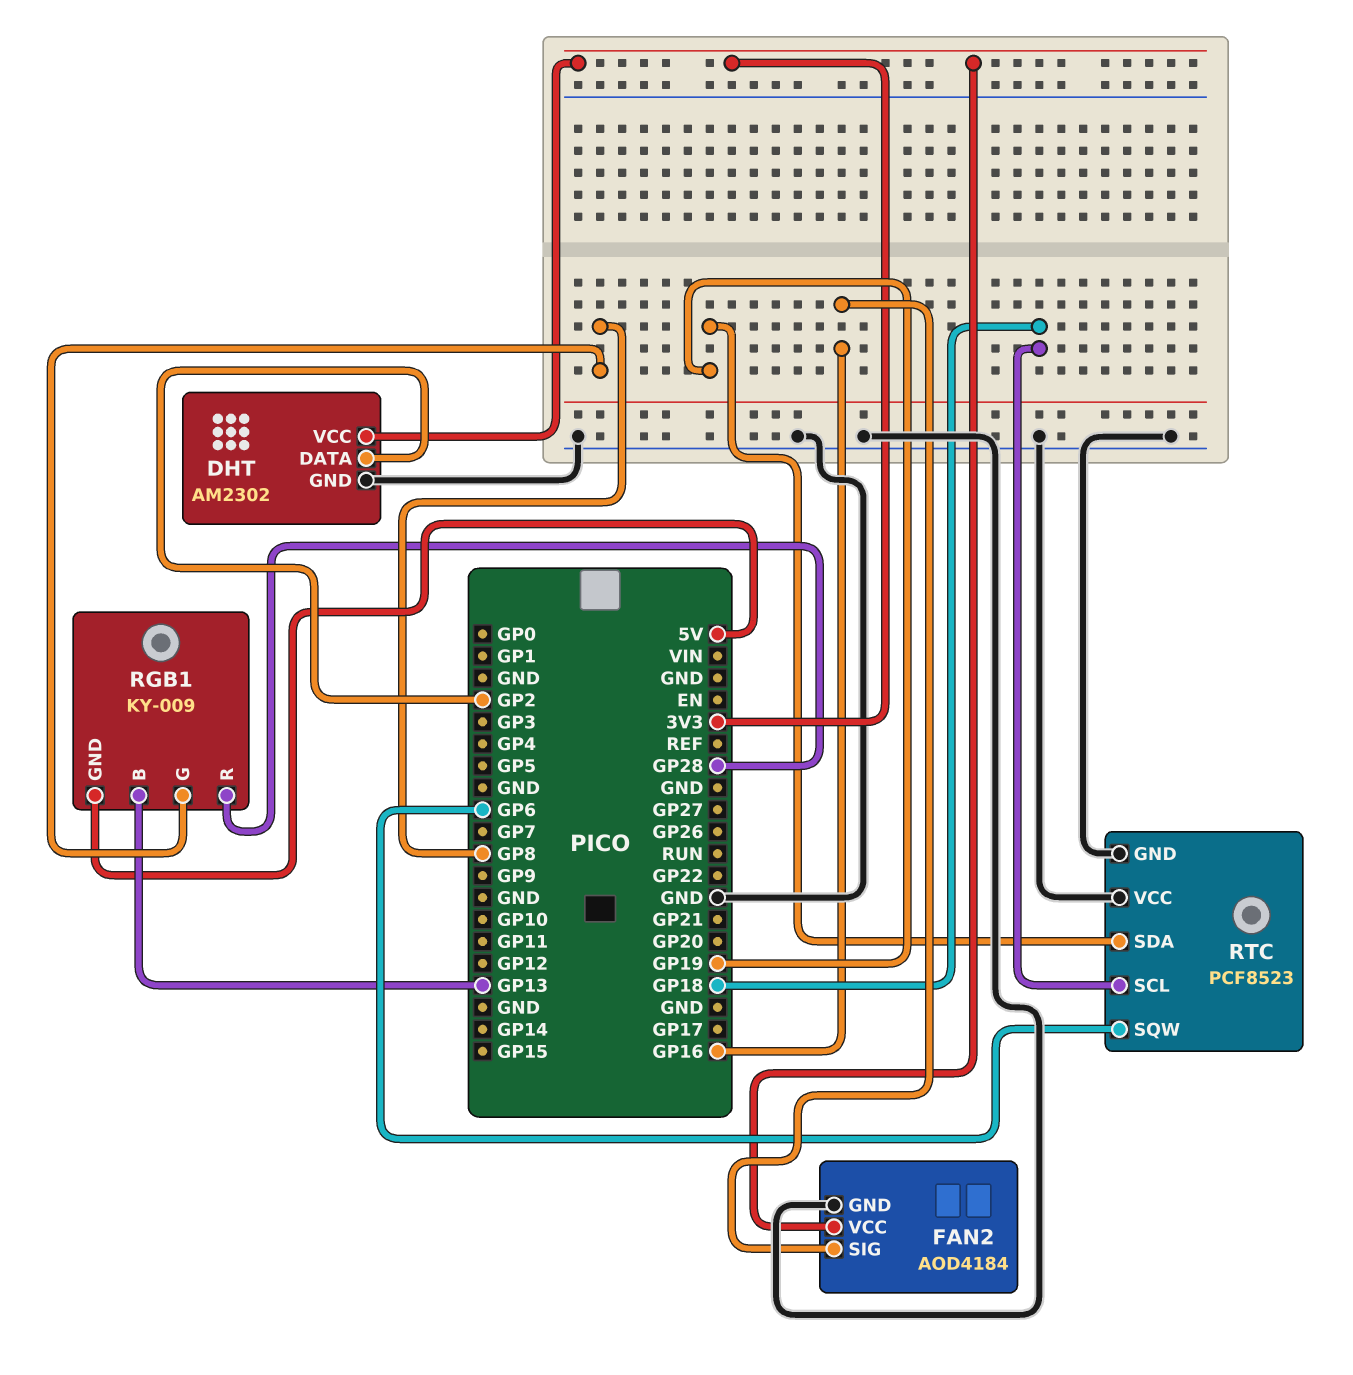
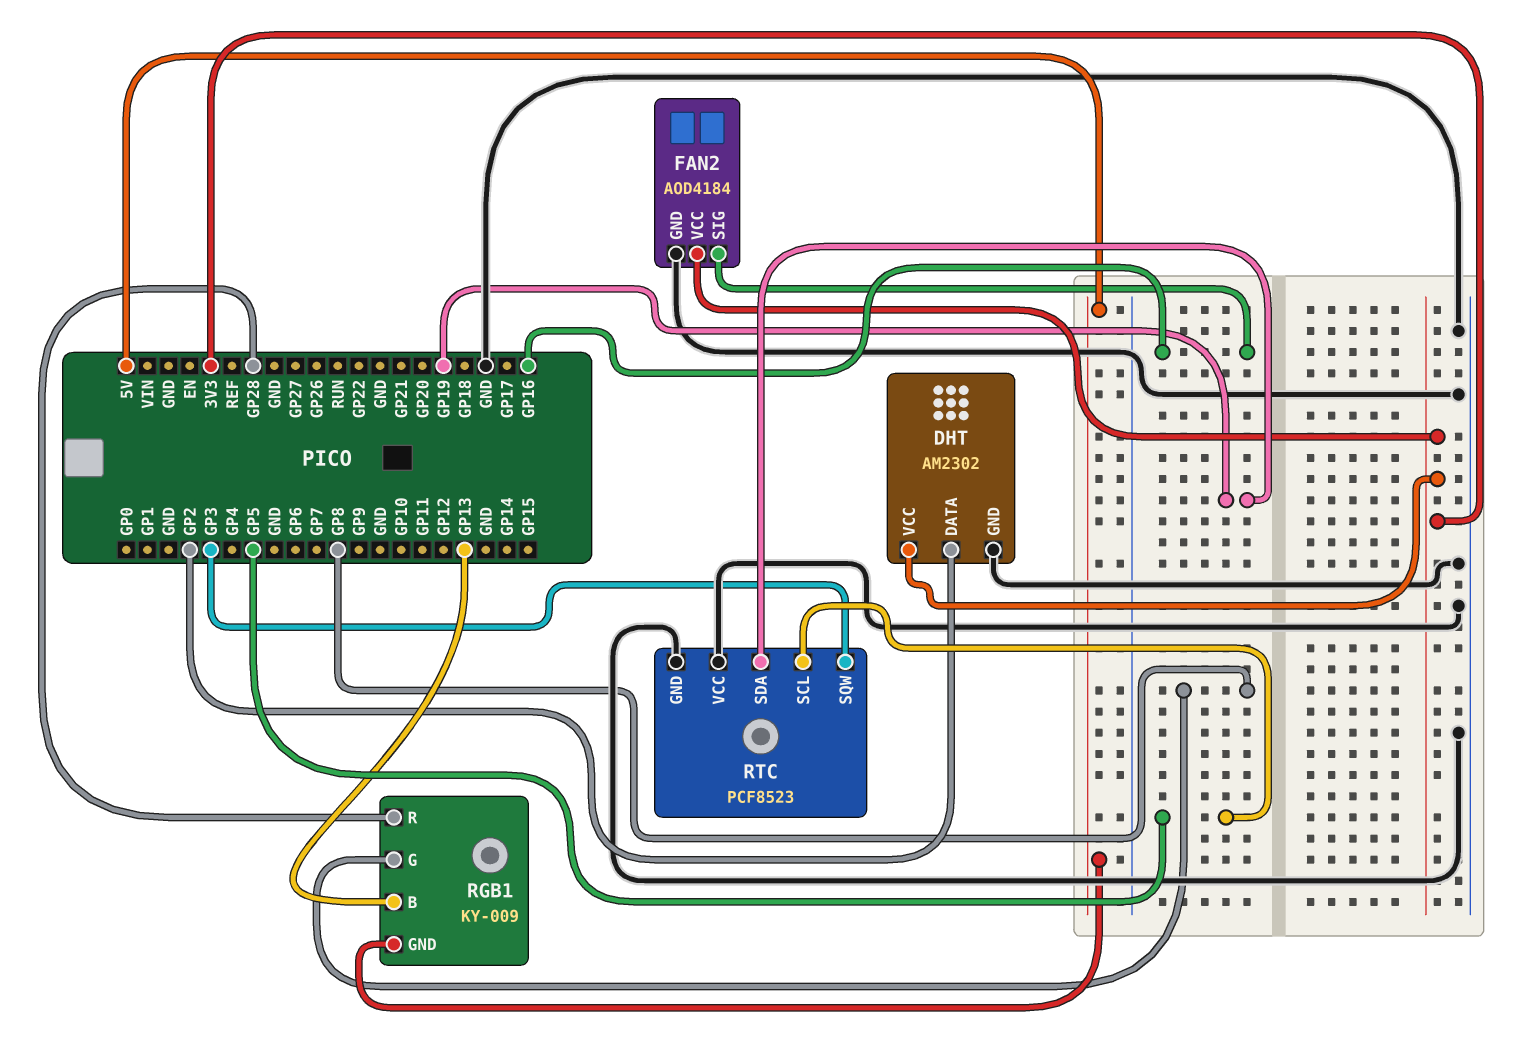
RTC pin SCL: GP18 -> GP5
RTC pin SQW: GP6 -> GP3

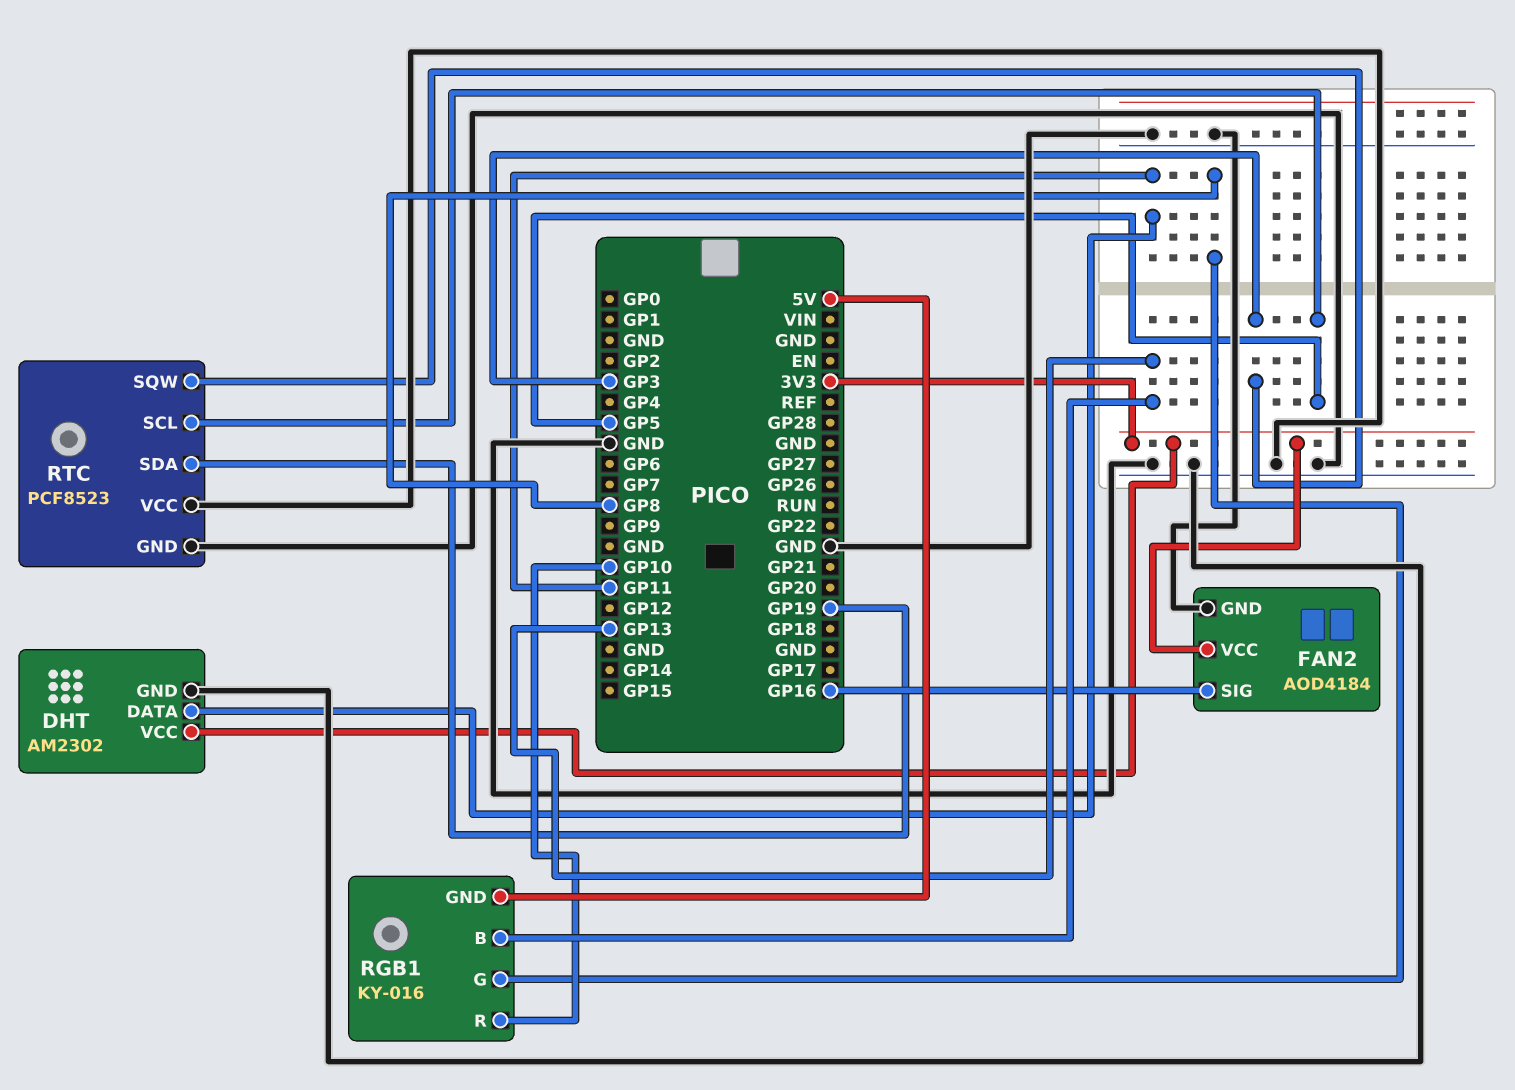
DHT pin DATA: GP2 -> GP11
RGB1: KY-009 -> KY-016
RGB1 pin R: GP28 -> GP10

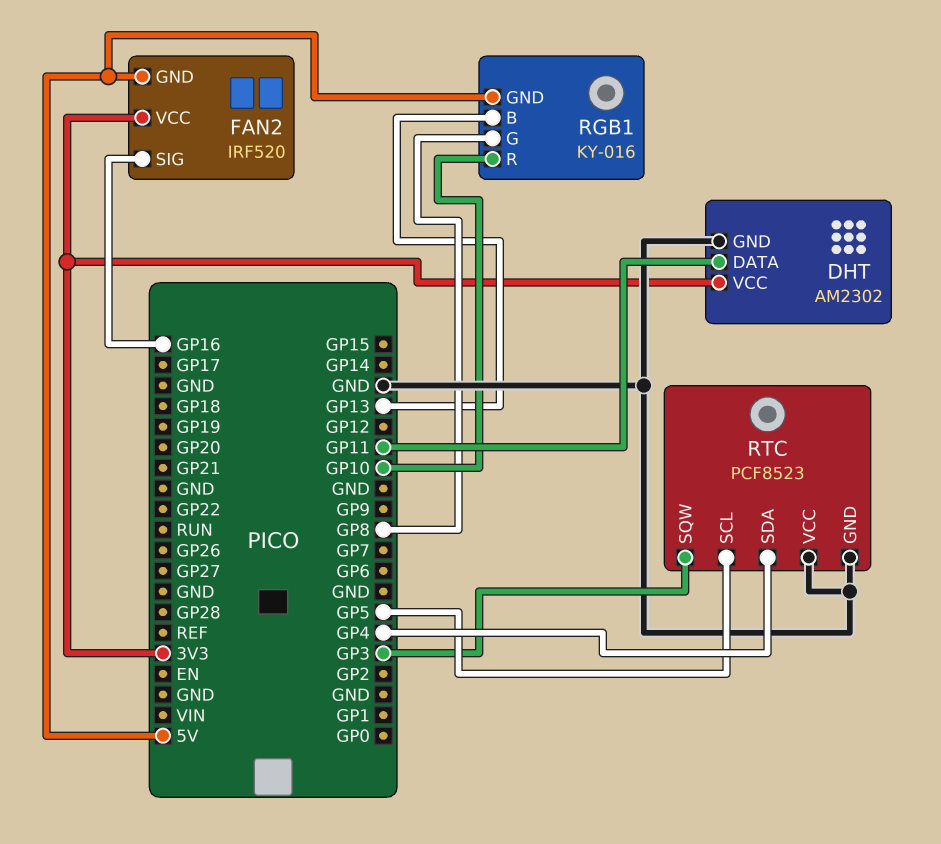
FAN2: AOD4184 -> IRF520
FAN2 pin GND: GND -> 5V
RTC pin SDA: GP19 -> GP4

